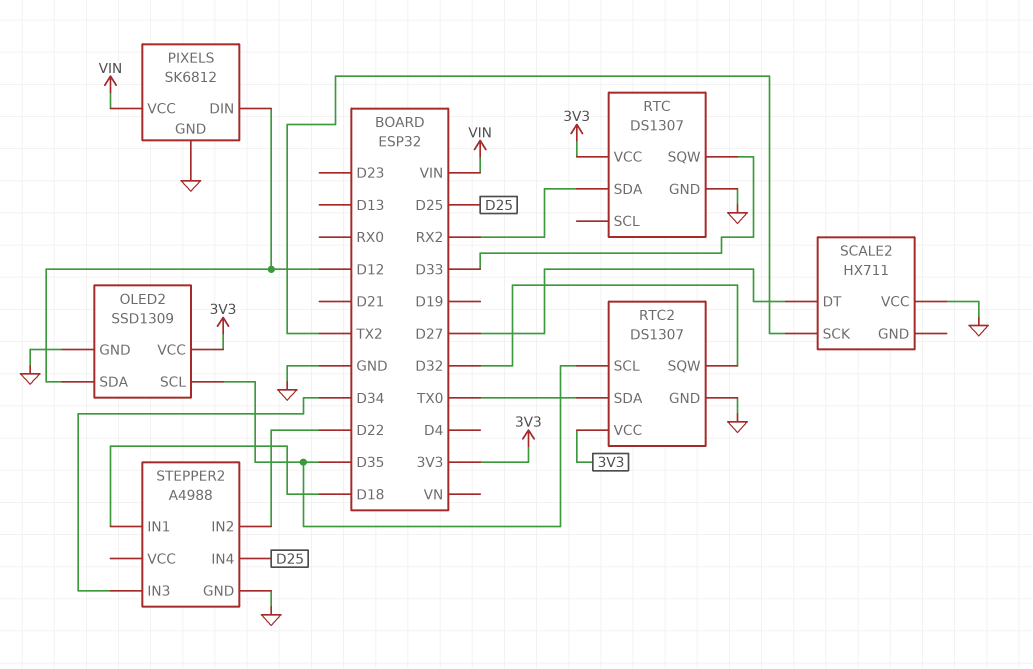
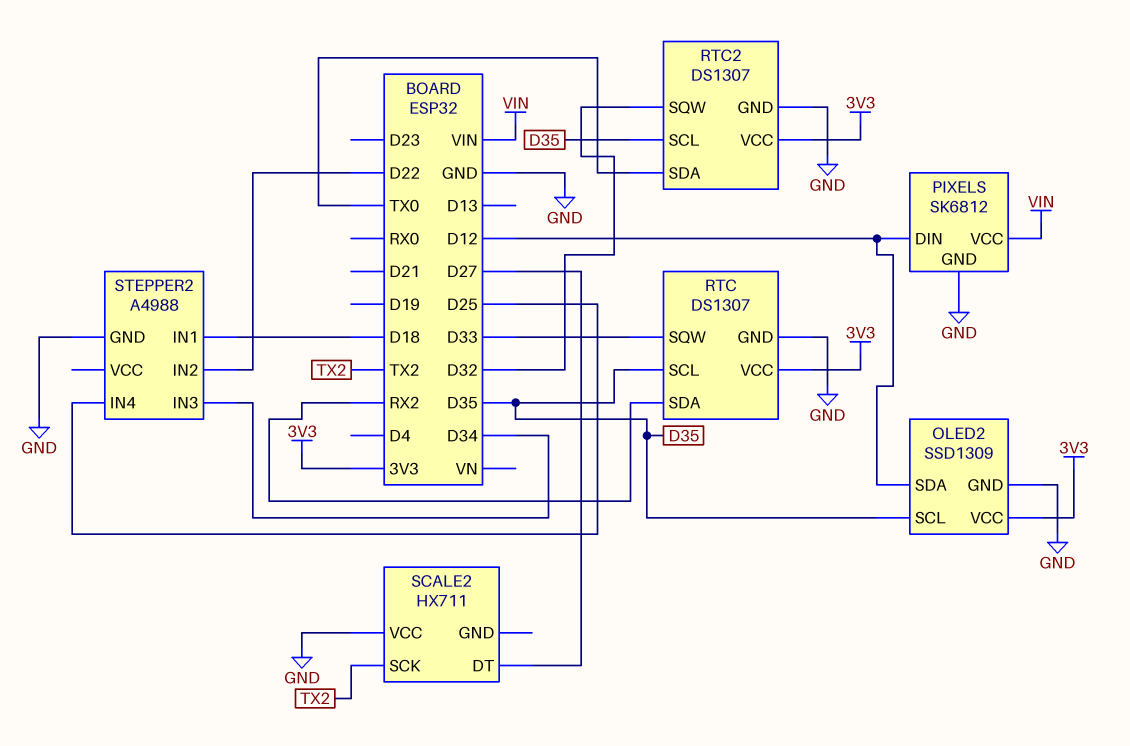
RTC pin SCL: none -> D35

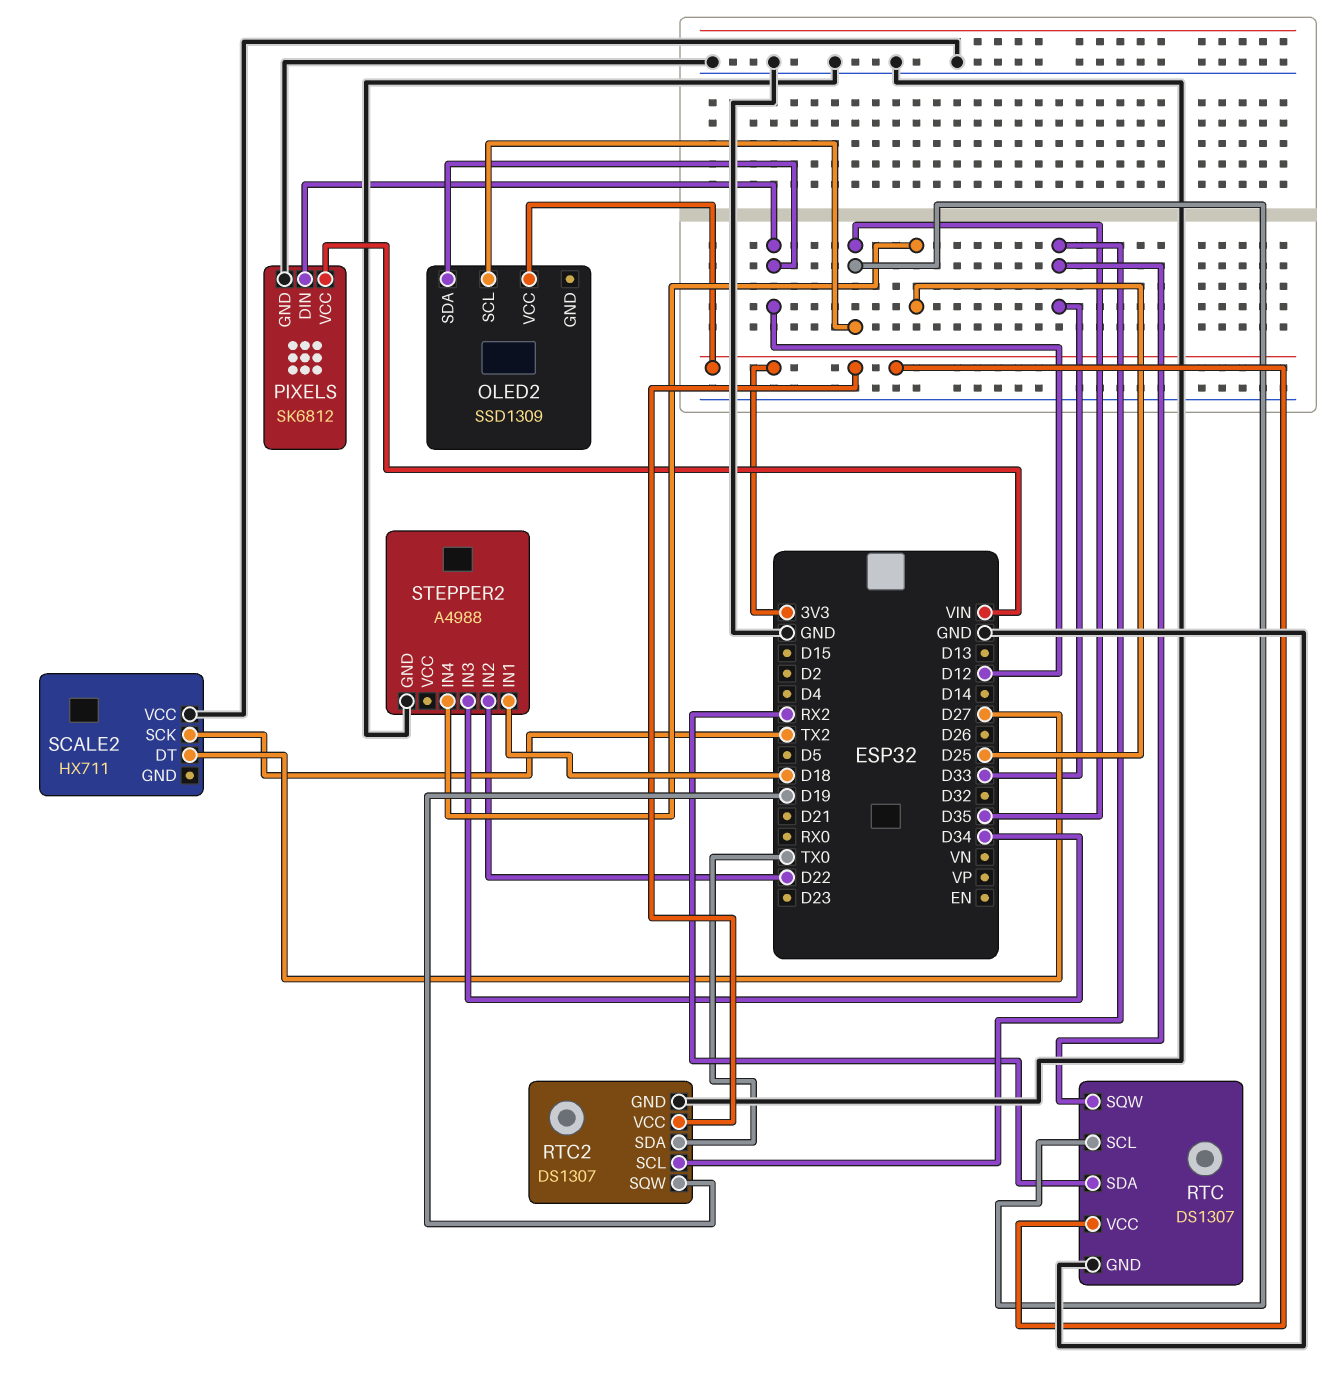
OLED2 pin GND: GND -> none
RTC2 pin SCL: D35 -> D33
RTC2 pin SQW: D32 -> D19

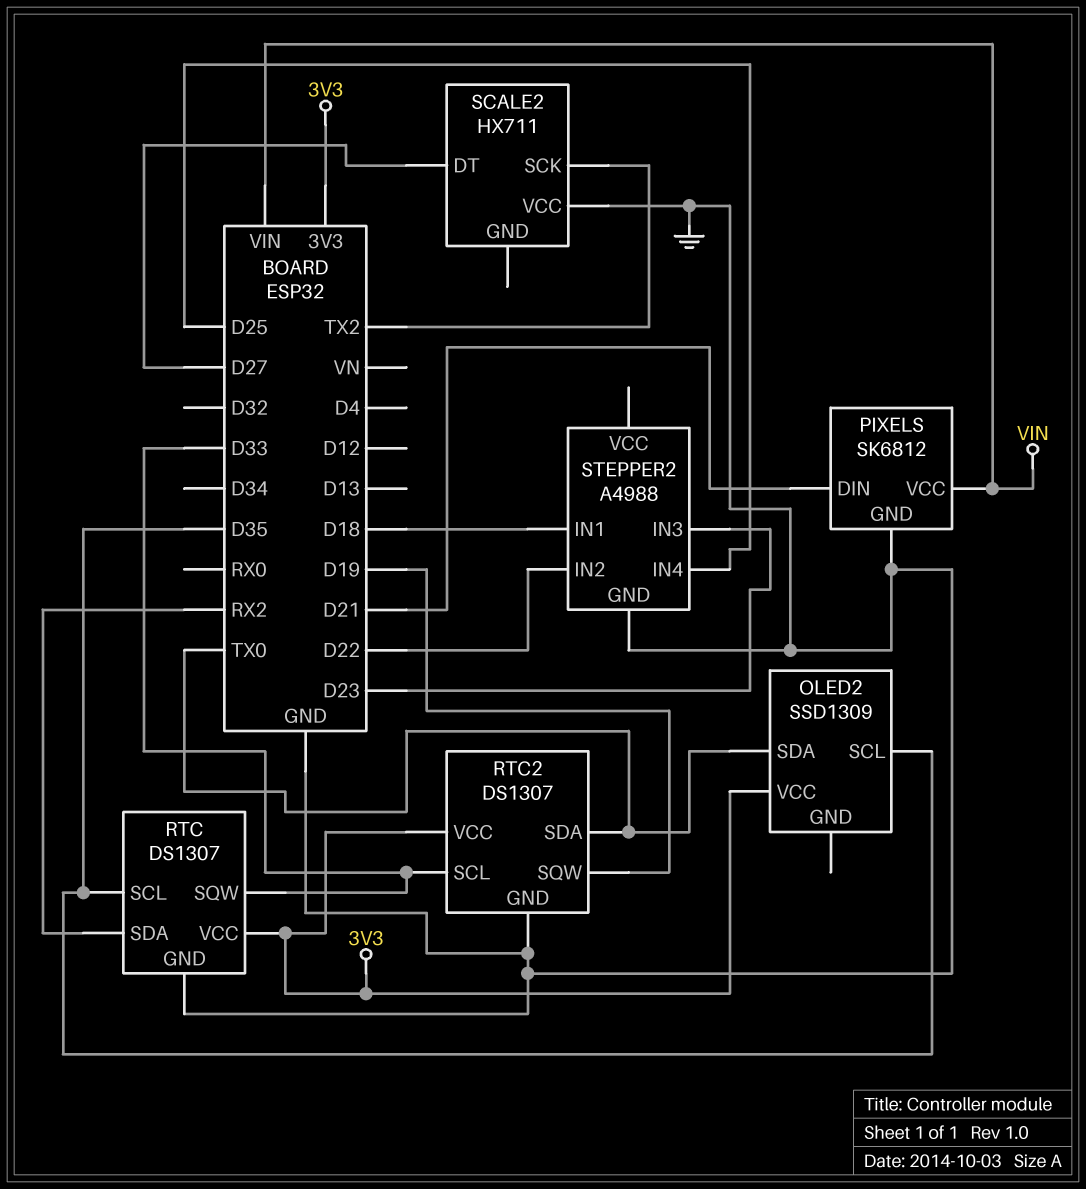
OLED2 pin SDA: D12 -> TX0
PIXELS pin DIN: D12 -> D21
STEPPER2 pin IN3: D34 -> D23

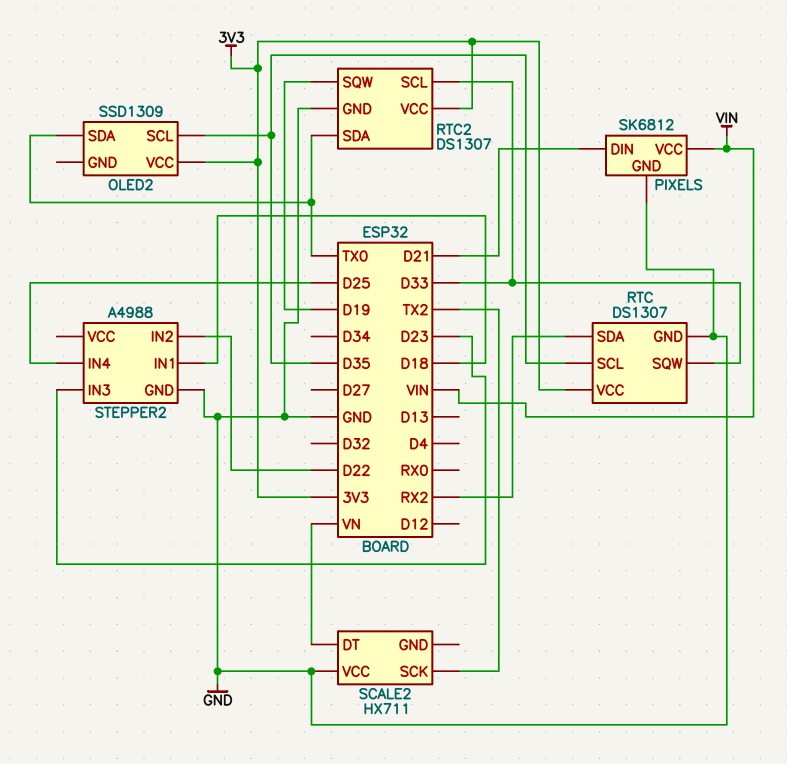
SCALE2 pin DT: D27 -> VN

